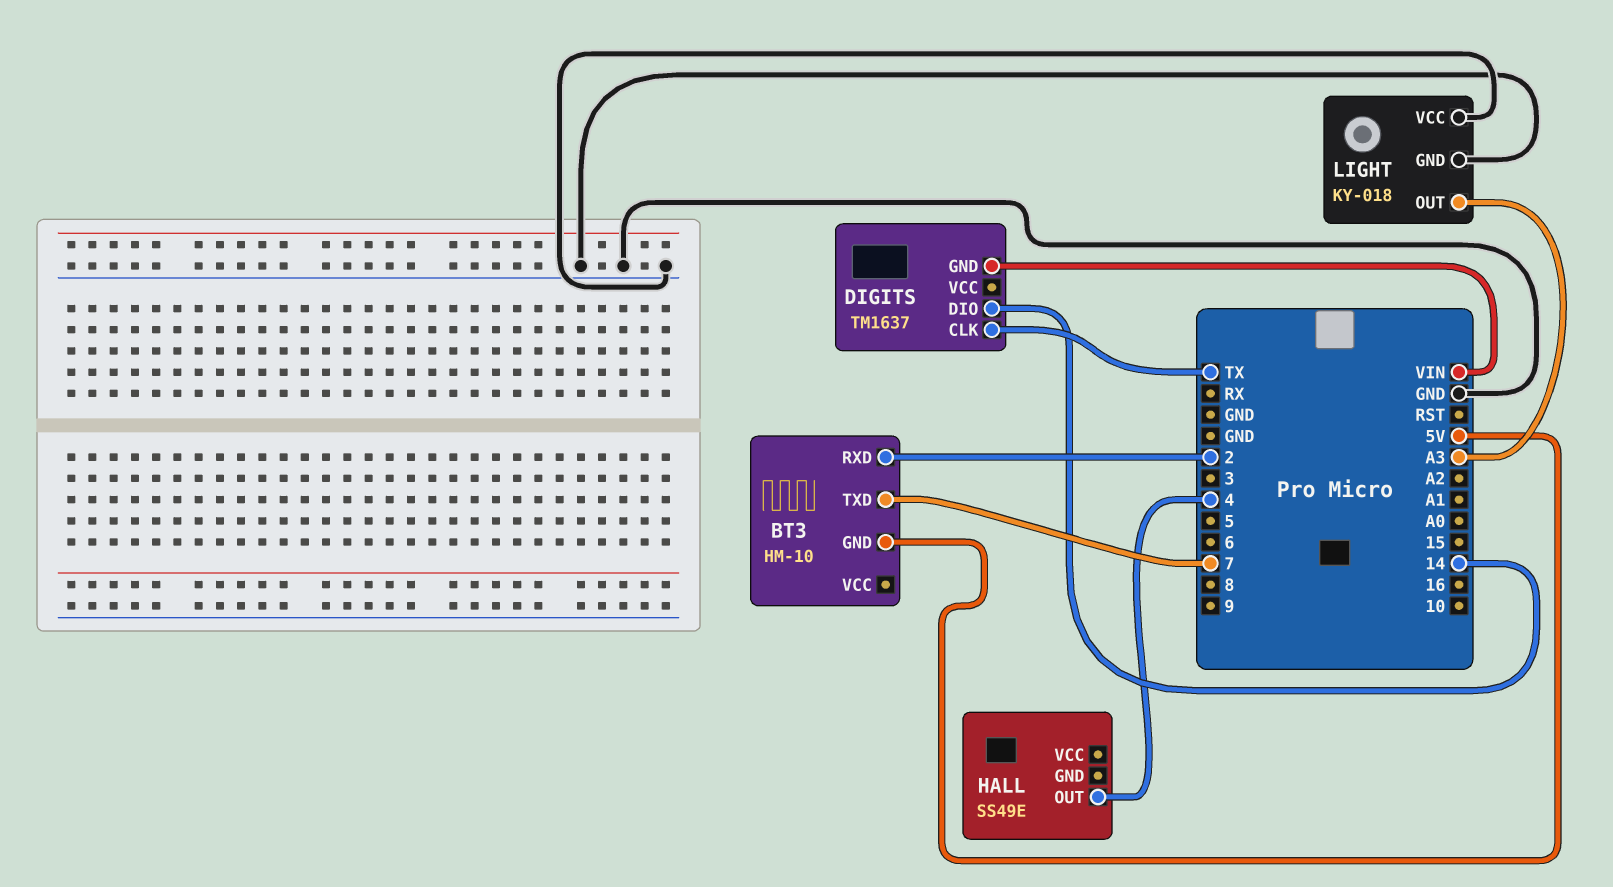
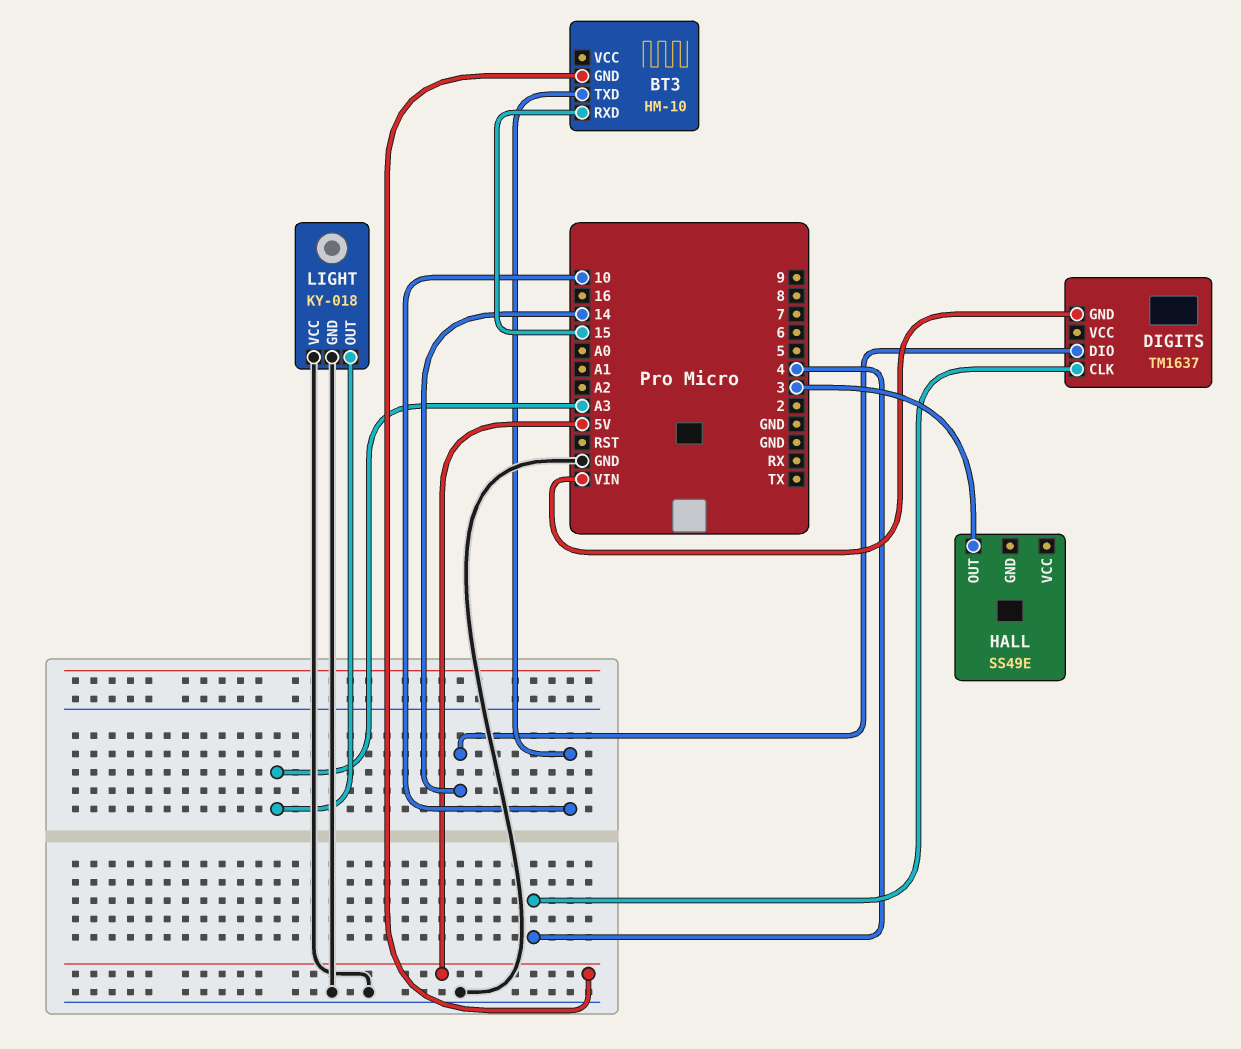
BT3 pin RXD: 2 -> 15
BT3 pin TXD: 7 -> 10
DIGITS pin CLK: TX -> 4
HALL pin OUT: 4 -> 3

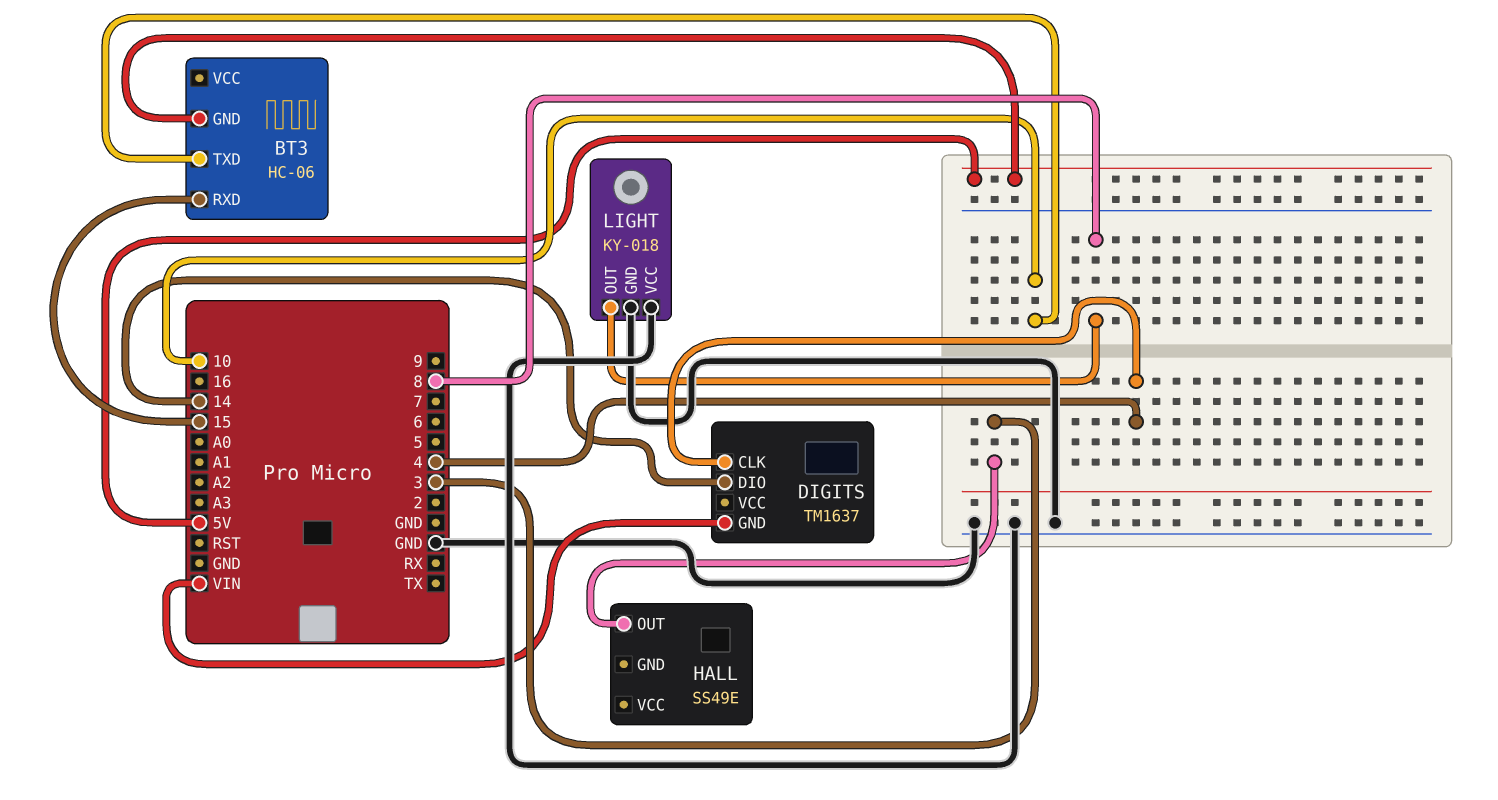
BT3: HM-10 -> HC-06
LIGHT pin OUT: A3 -> 8

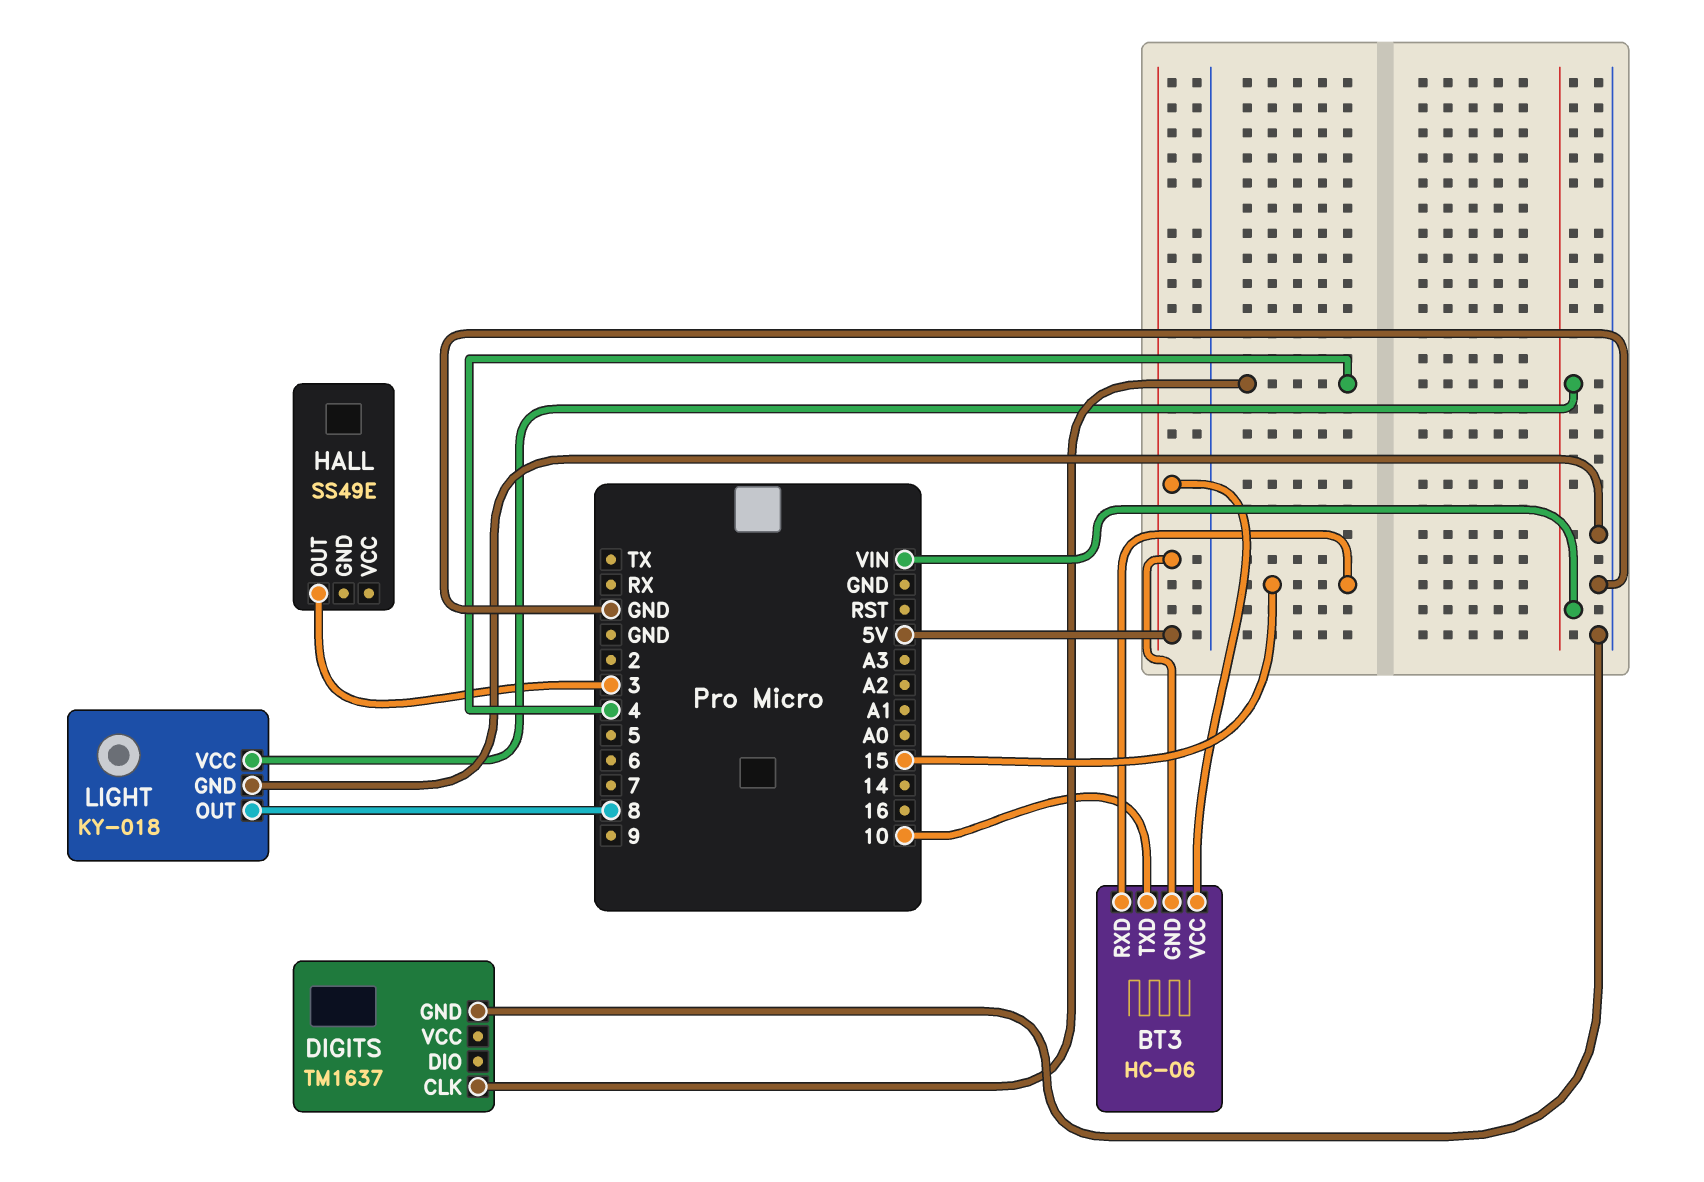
BT3 pin VCC: none -> 5V
DIGITS pin DIO: 14 -> none
DIGITS pin GND: VIN -> GND
LIGHT pin VCC: GND -> VIN

